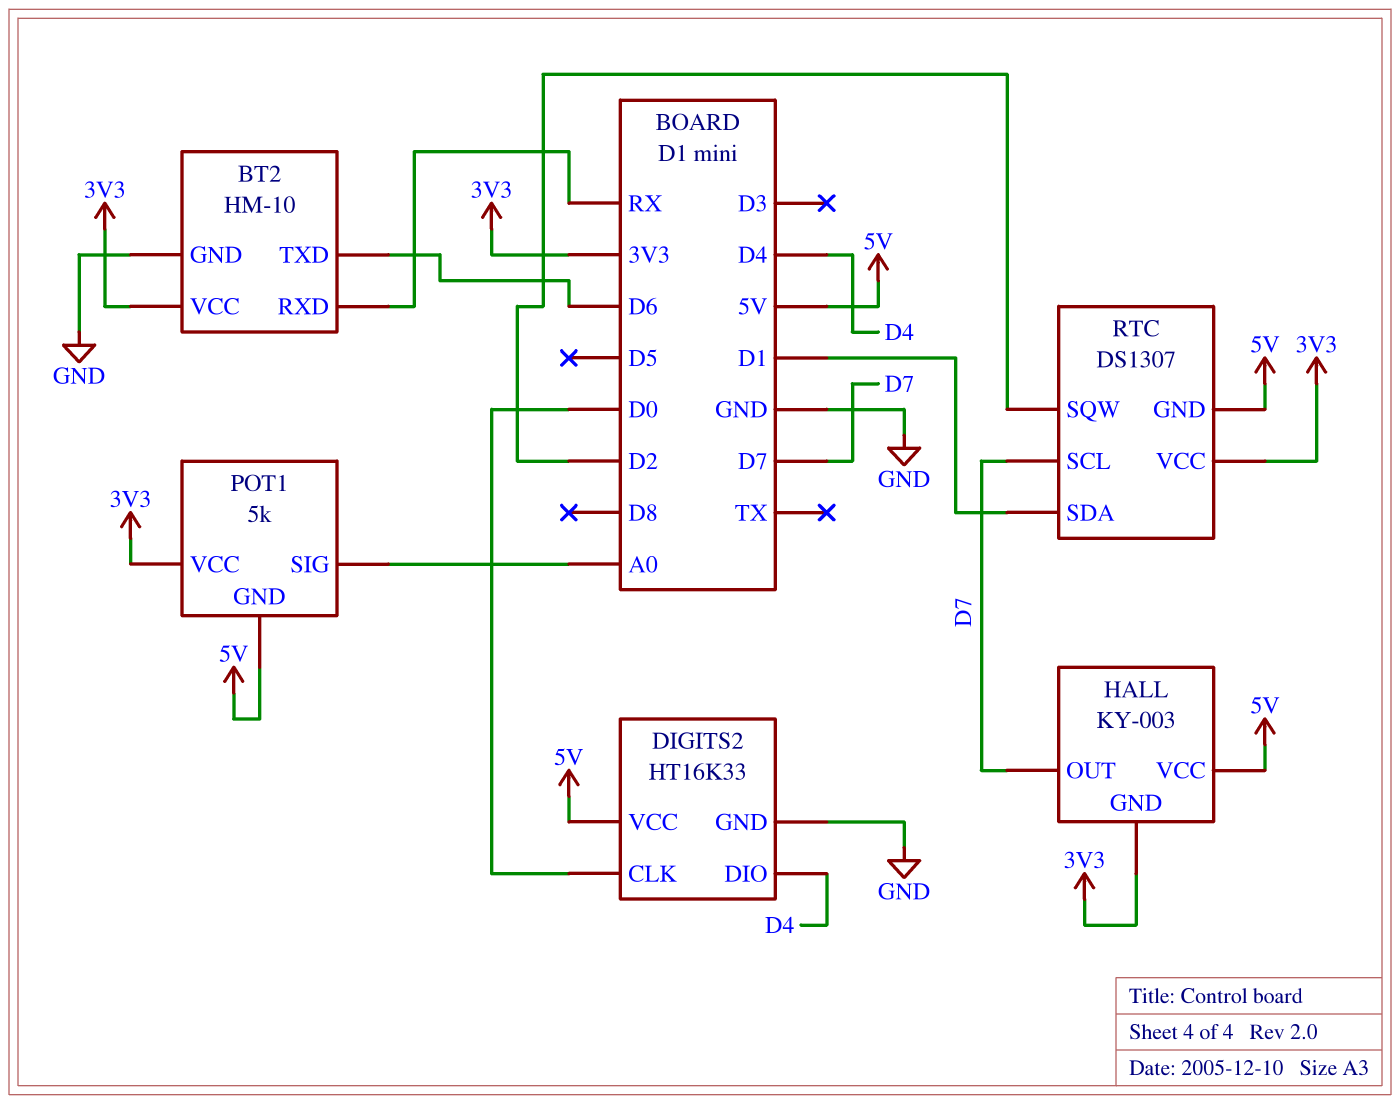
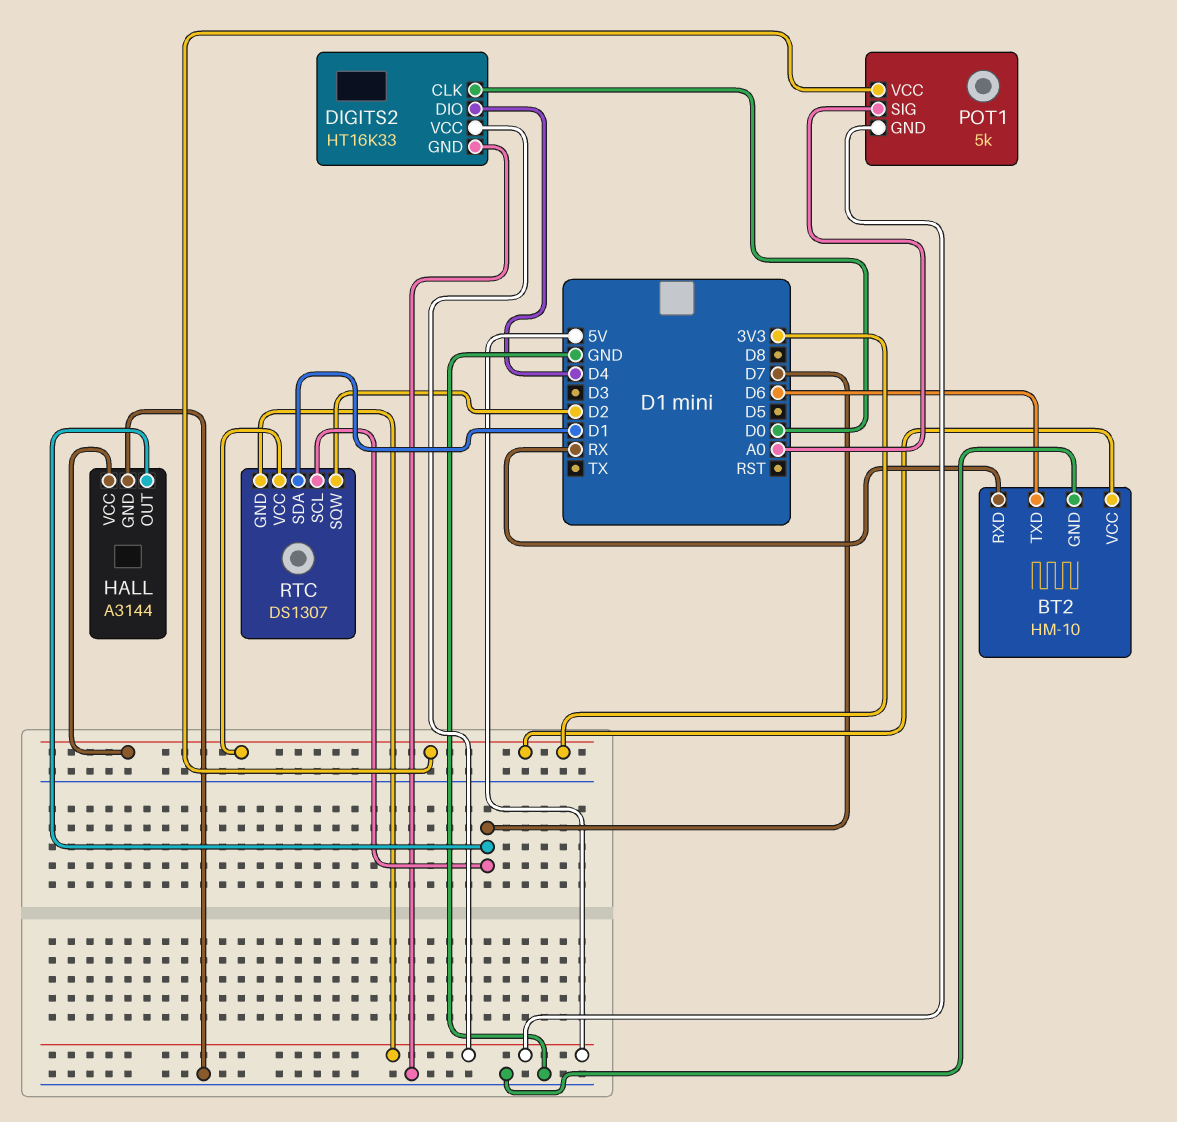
HALL: KY-003 -> A3144
HALL pin GND: 3V3 -> GND
HALL pin VCC: 5V -> 3V3

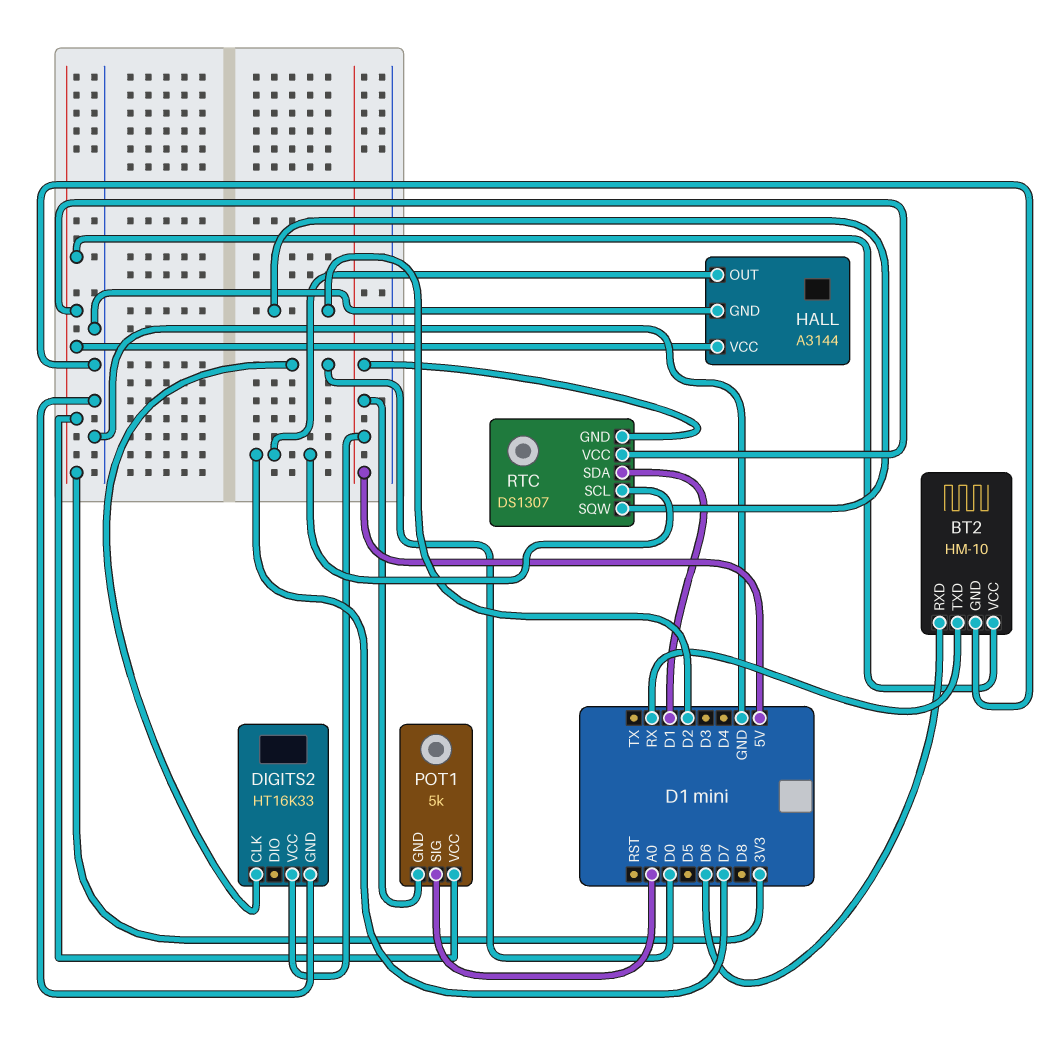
BT2 pin RXD: RX -> D6
BT2 pin TXD: D6 -> RX
DIGITS2 pin DIO: D4 -> none

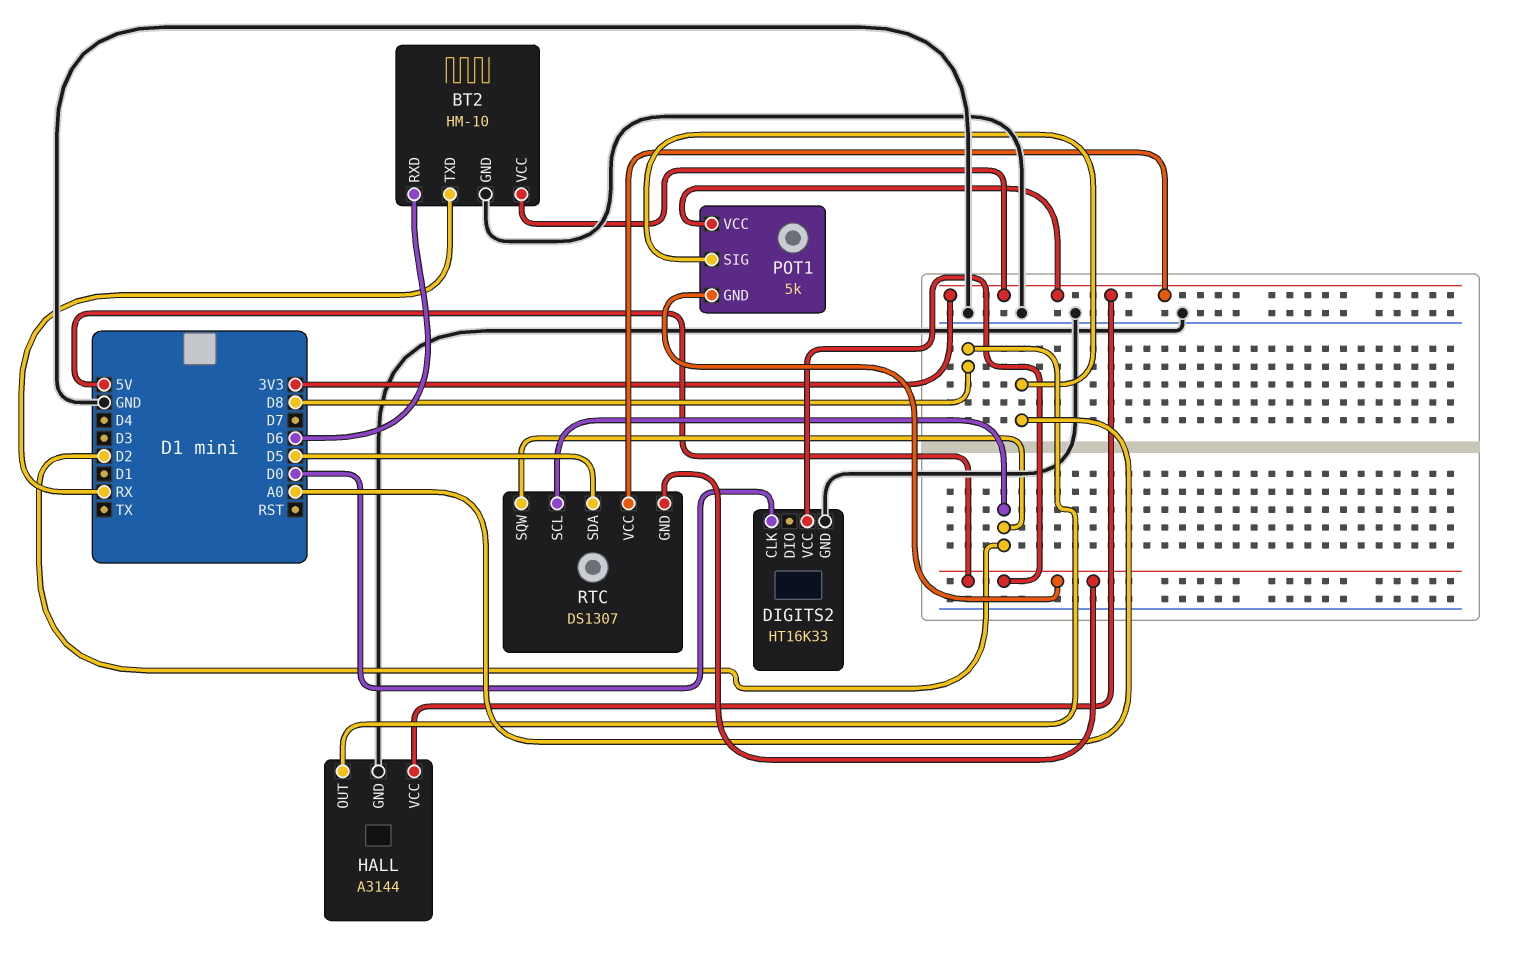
HALL pin OUT: D7 -> D8
RTC pin SCL: D7 -> D2
RTC pin SDA: D1 -> D5

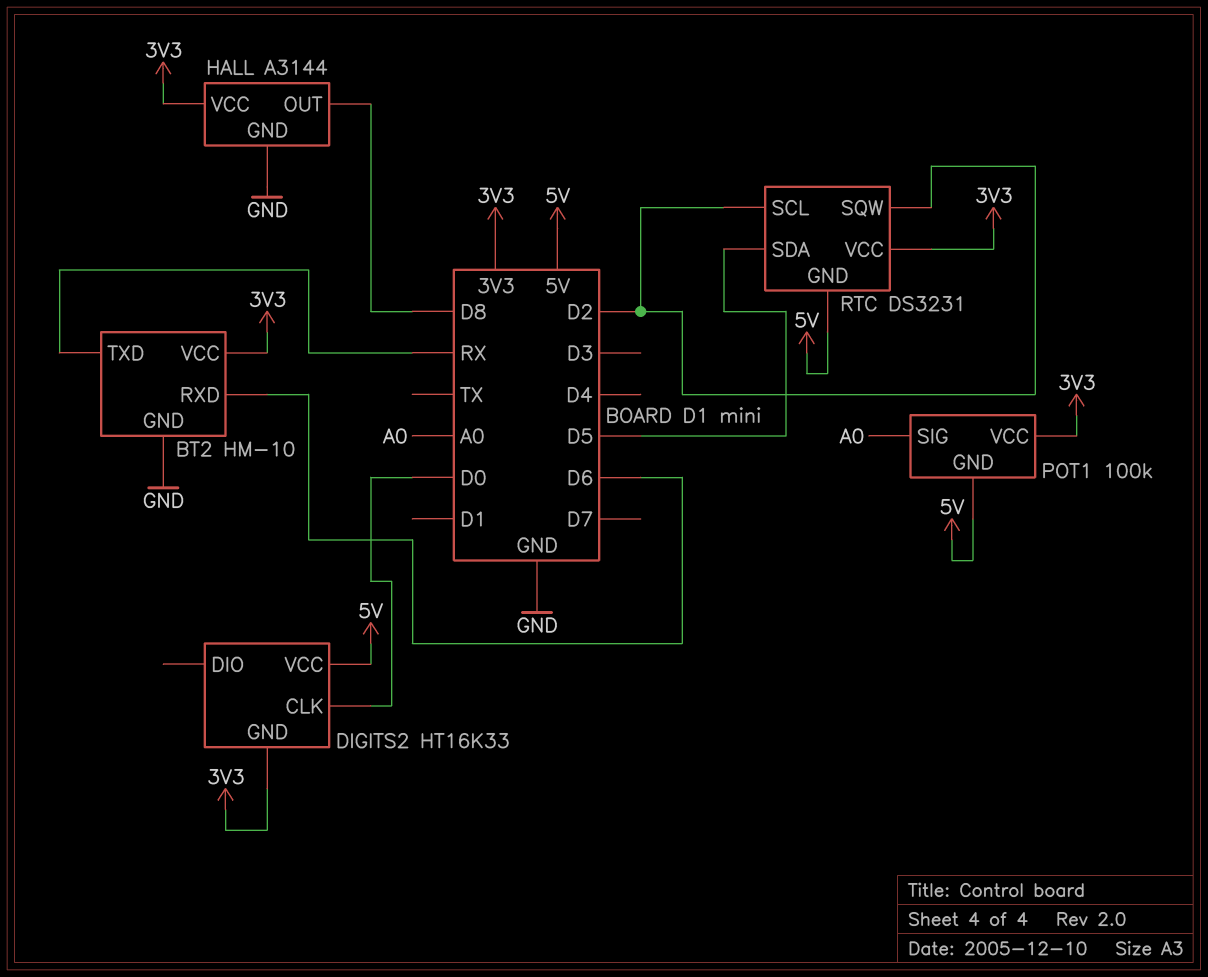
DIGITS2 pin GND: GND -> 3V3
POT1: 5k -> 100k
RTC: DS1307 -> DS3231

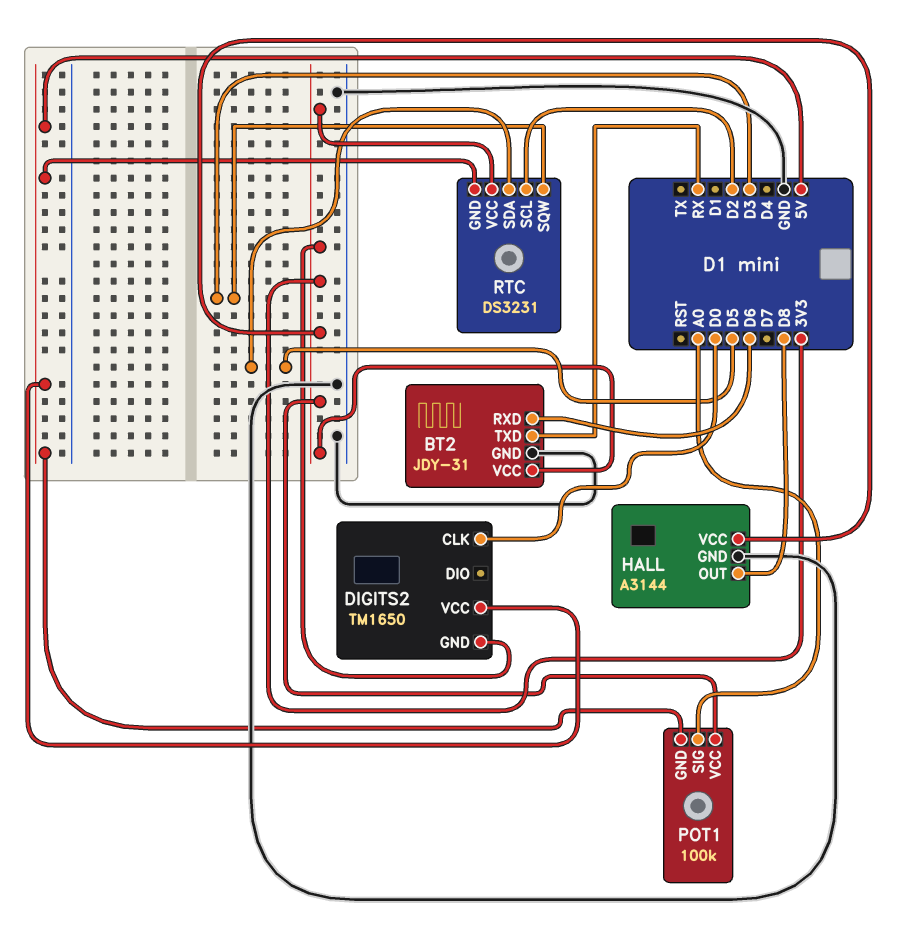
BT2: HM-10 -> JDY-31
DIGITS2: HT16K33 -> TM1650
RTC pin SQW: D2 -> D3

